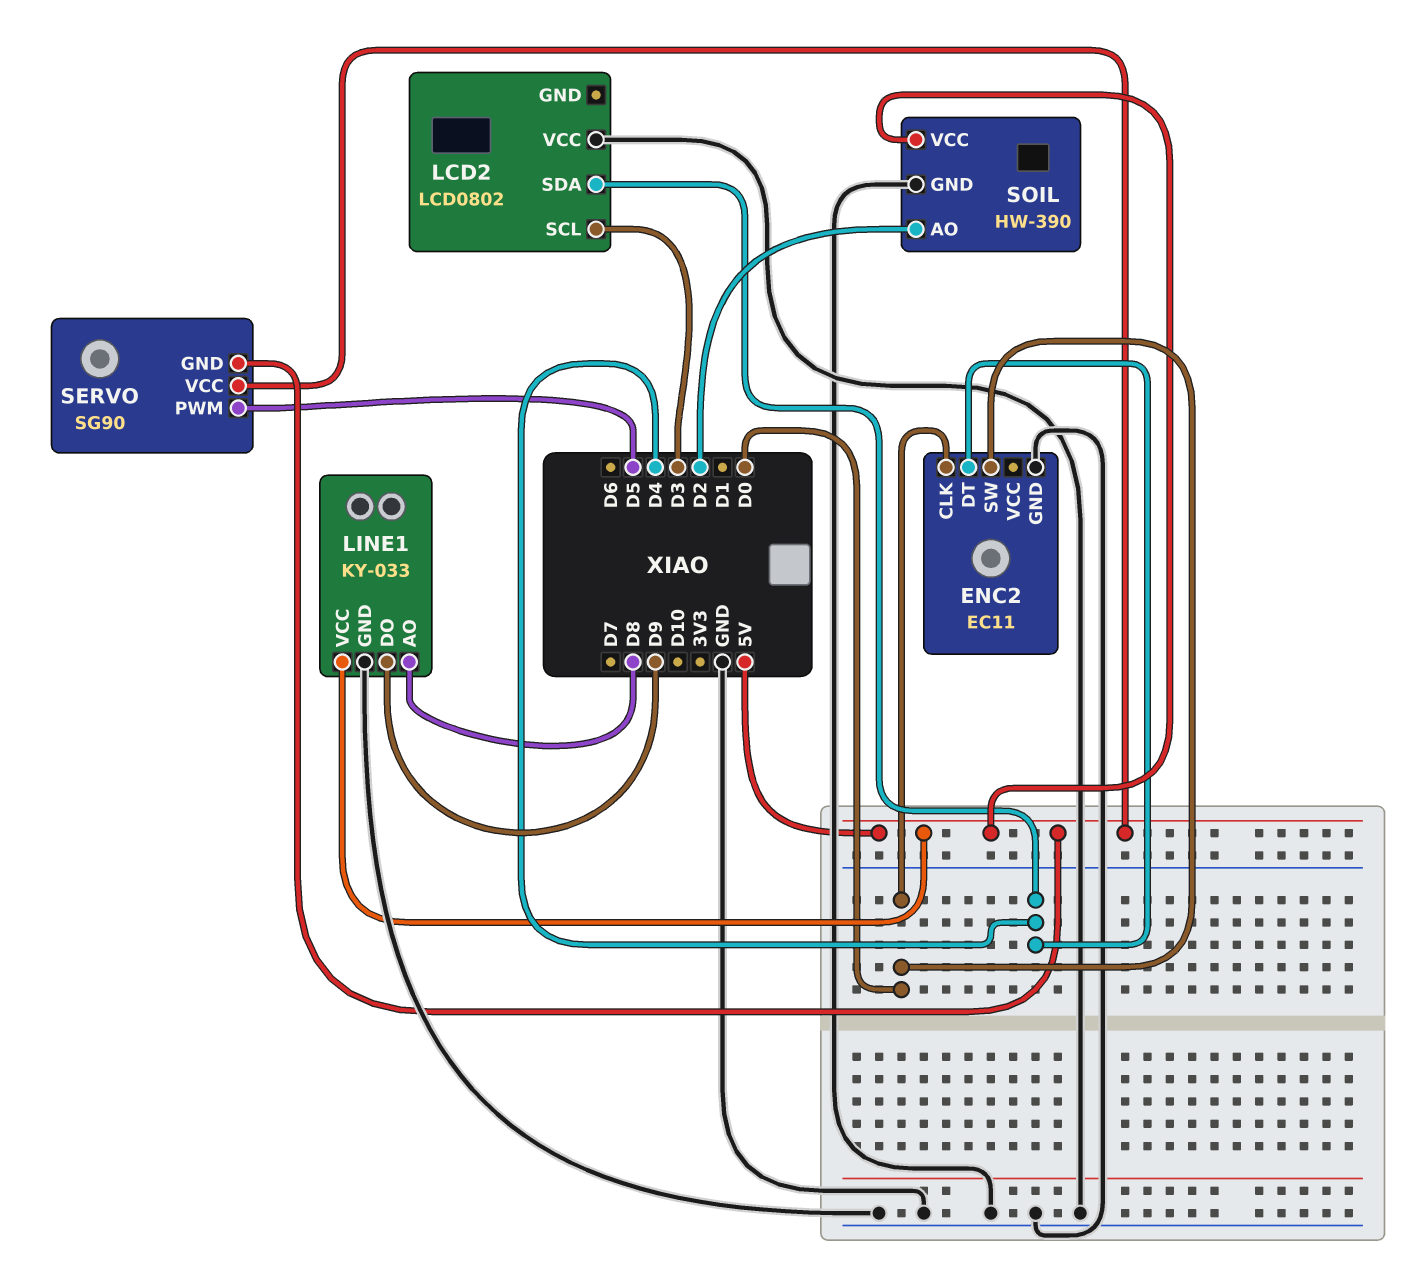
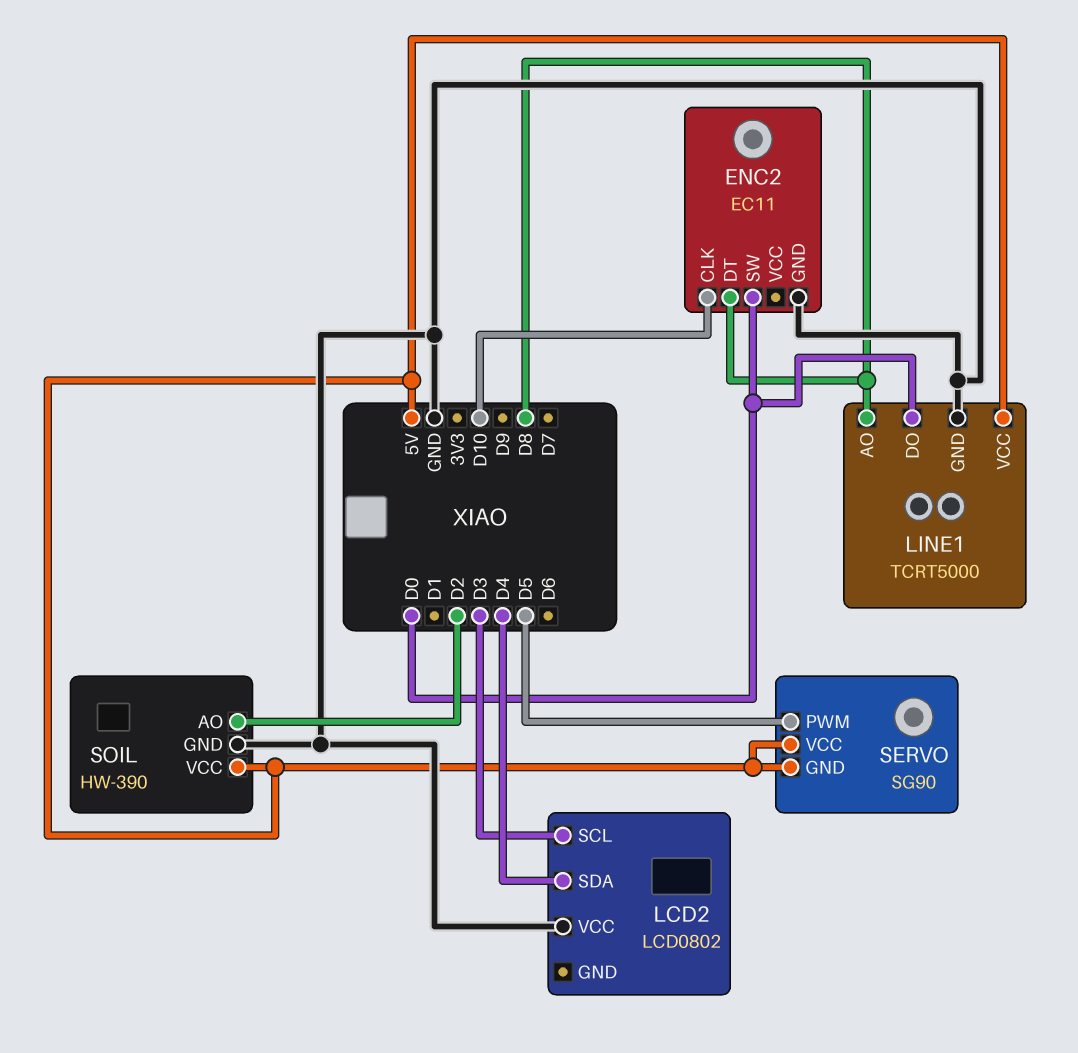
ENC2 pin CLK: D0 -> D10
ENC2 pin DT: D4 -> D8
LINE1: KY-033 -> TCRT5000
LINE1 pin DO: D9 -> D0

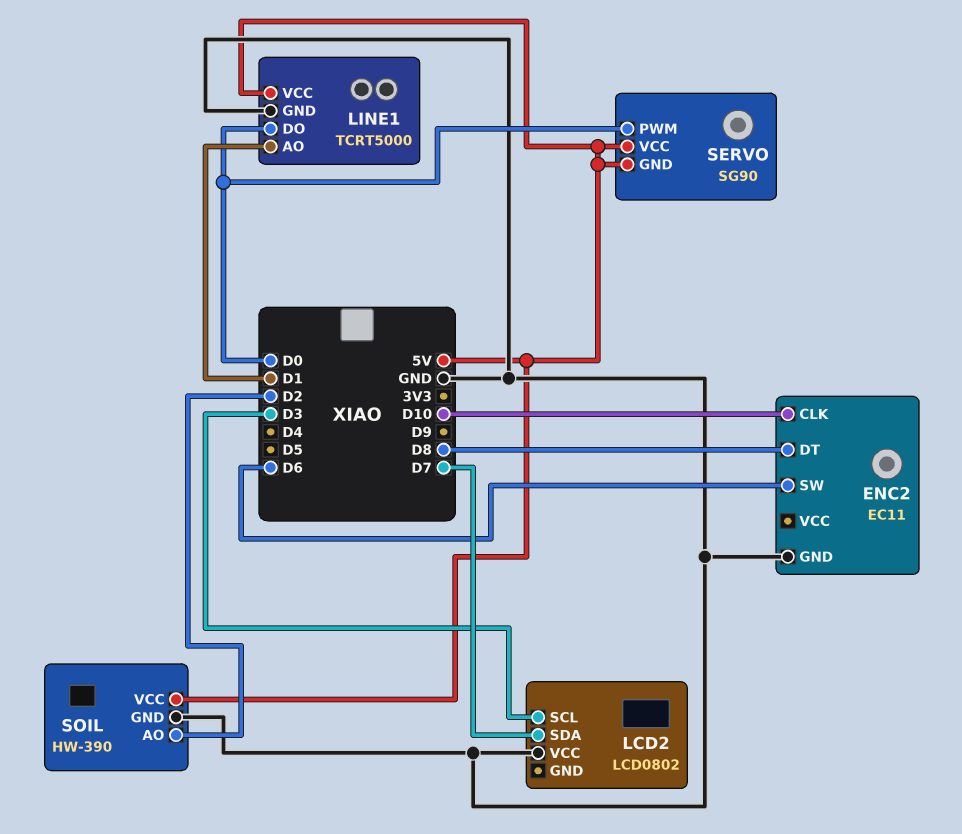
ENC2 pin SW: D0 -> D6
LCD2 pin SDA: D4 -> D7
LINE1 pin AO: D8 -> D1
SERVO pin PWM: D5 -> D0

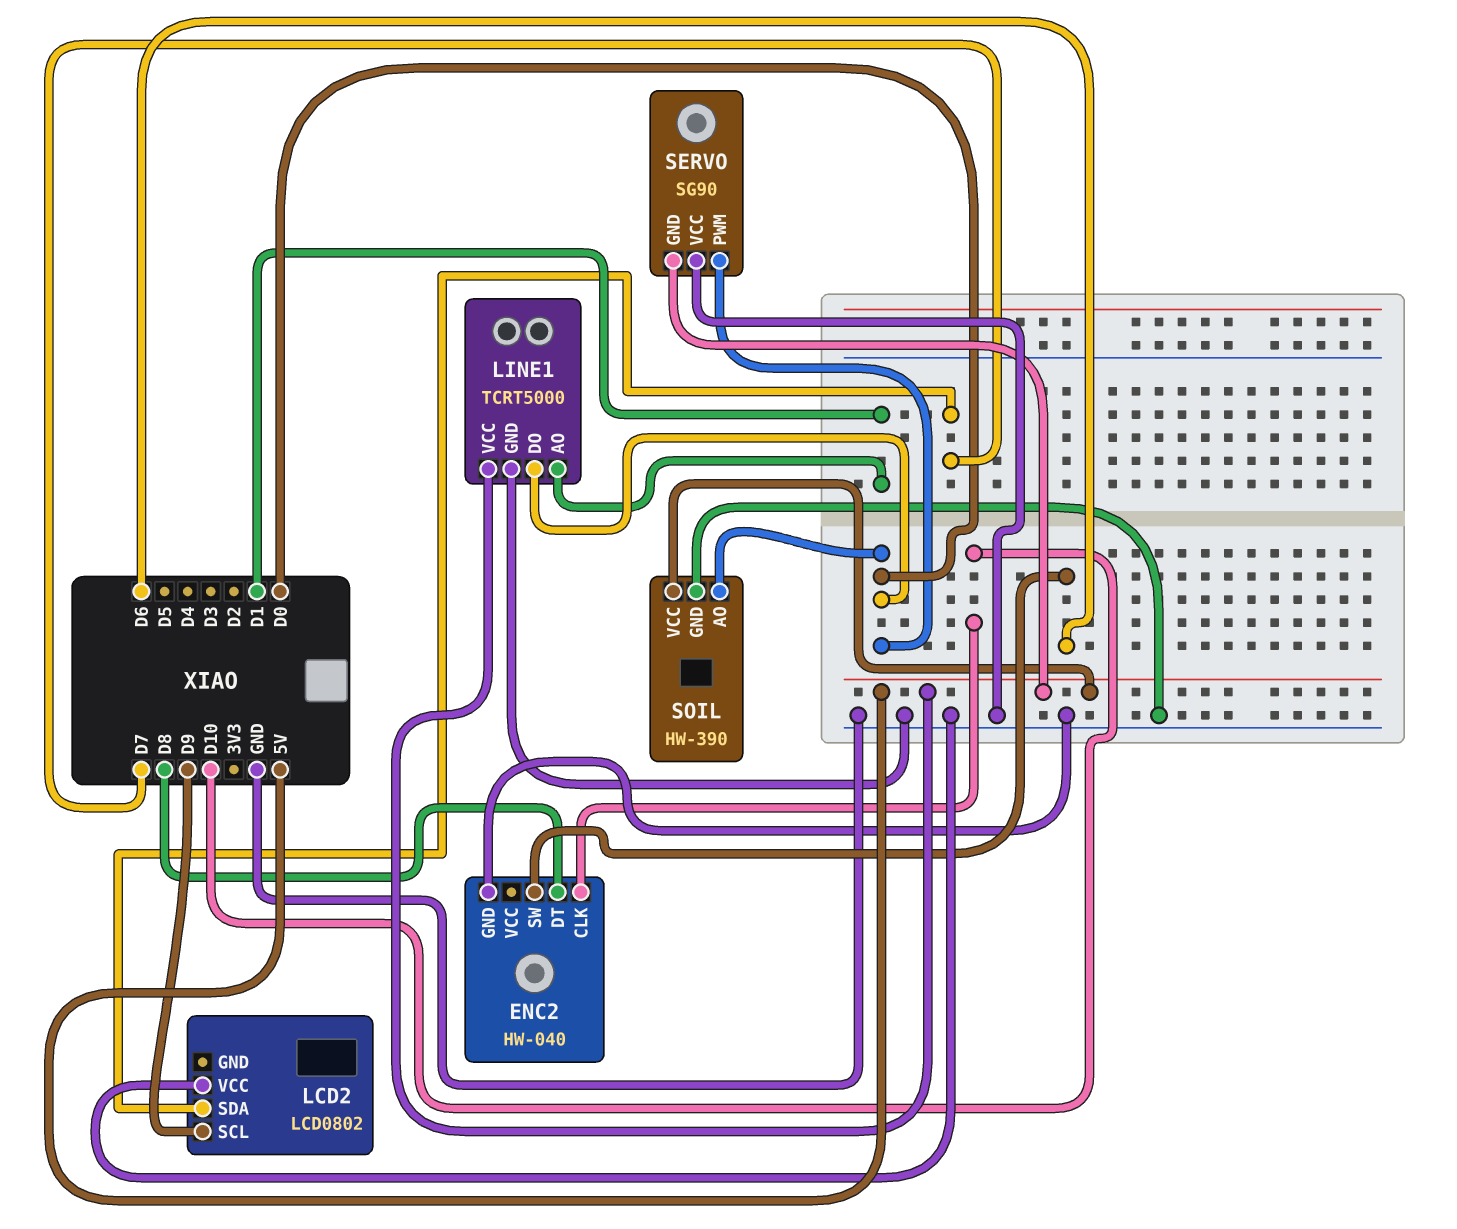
ENC2: EC11 -> HW-040
LCD2 pin SCL: D3 -> D9
SERVO pin VCC: 5V -> GND
SOIL pin AO: D2 -> D0

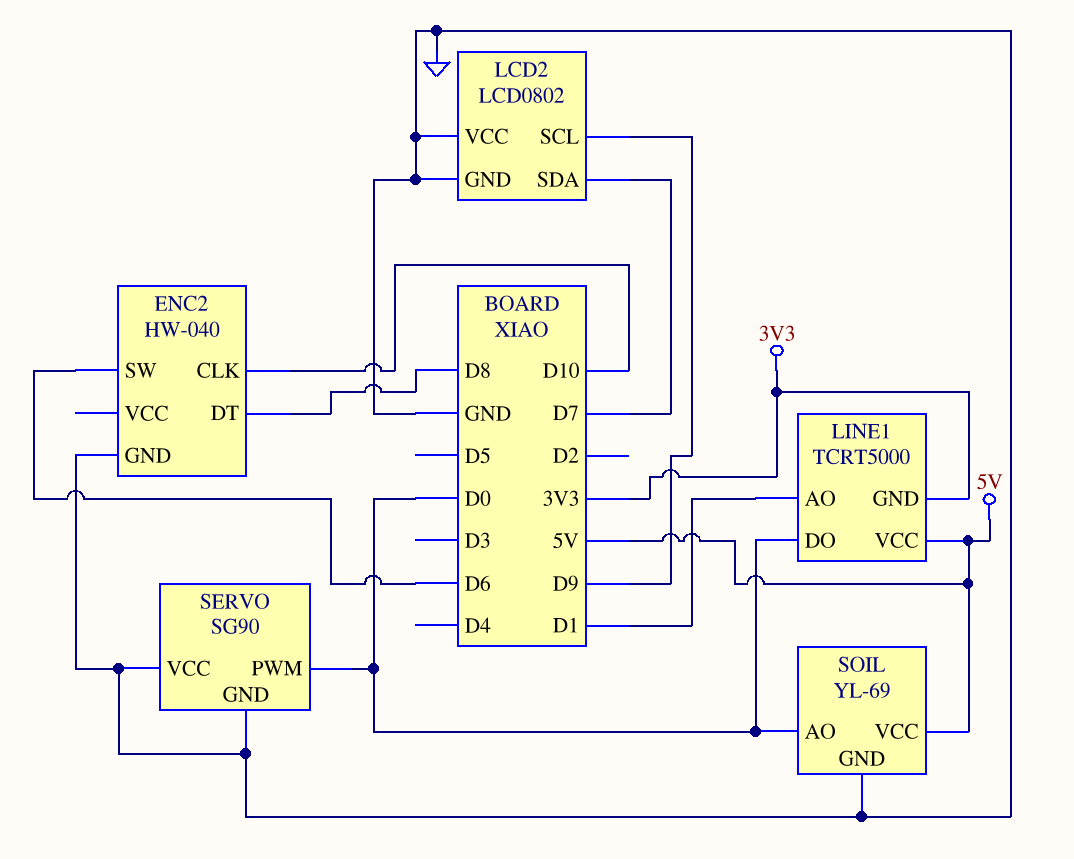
LCD2 pin GND: none -> GND
LINE1 pin GND: GND -> 3V3
SERVO pin GND: 5V -> GND
SOIL: HW-390 -> YL-69

